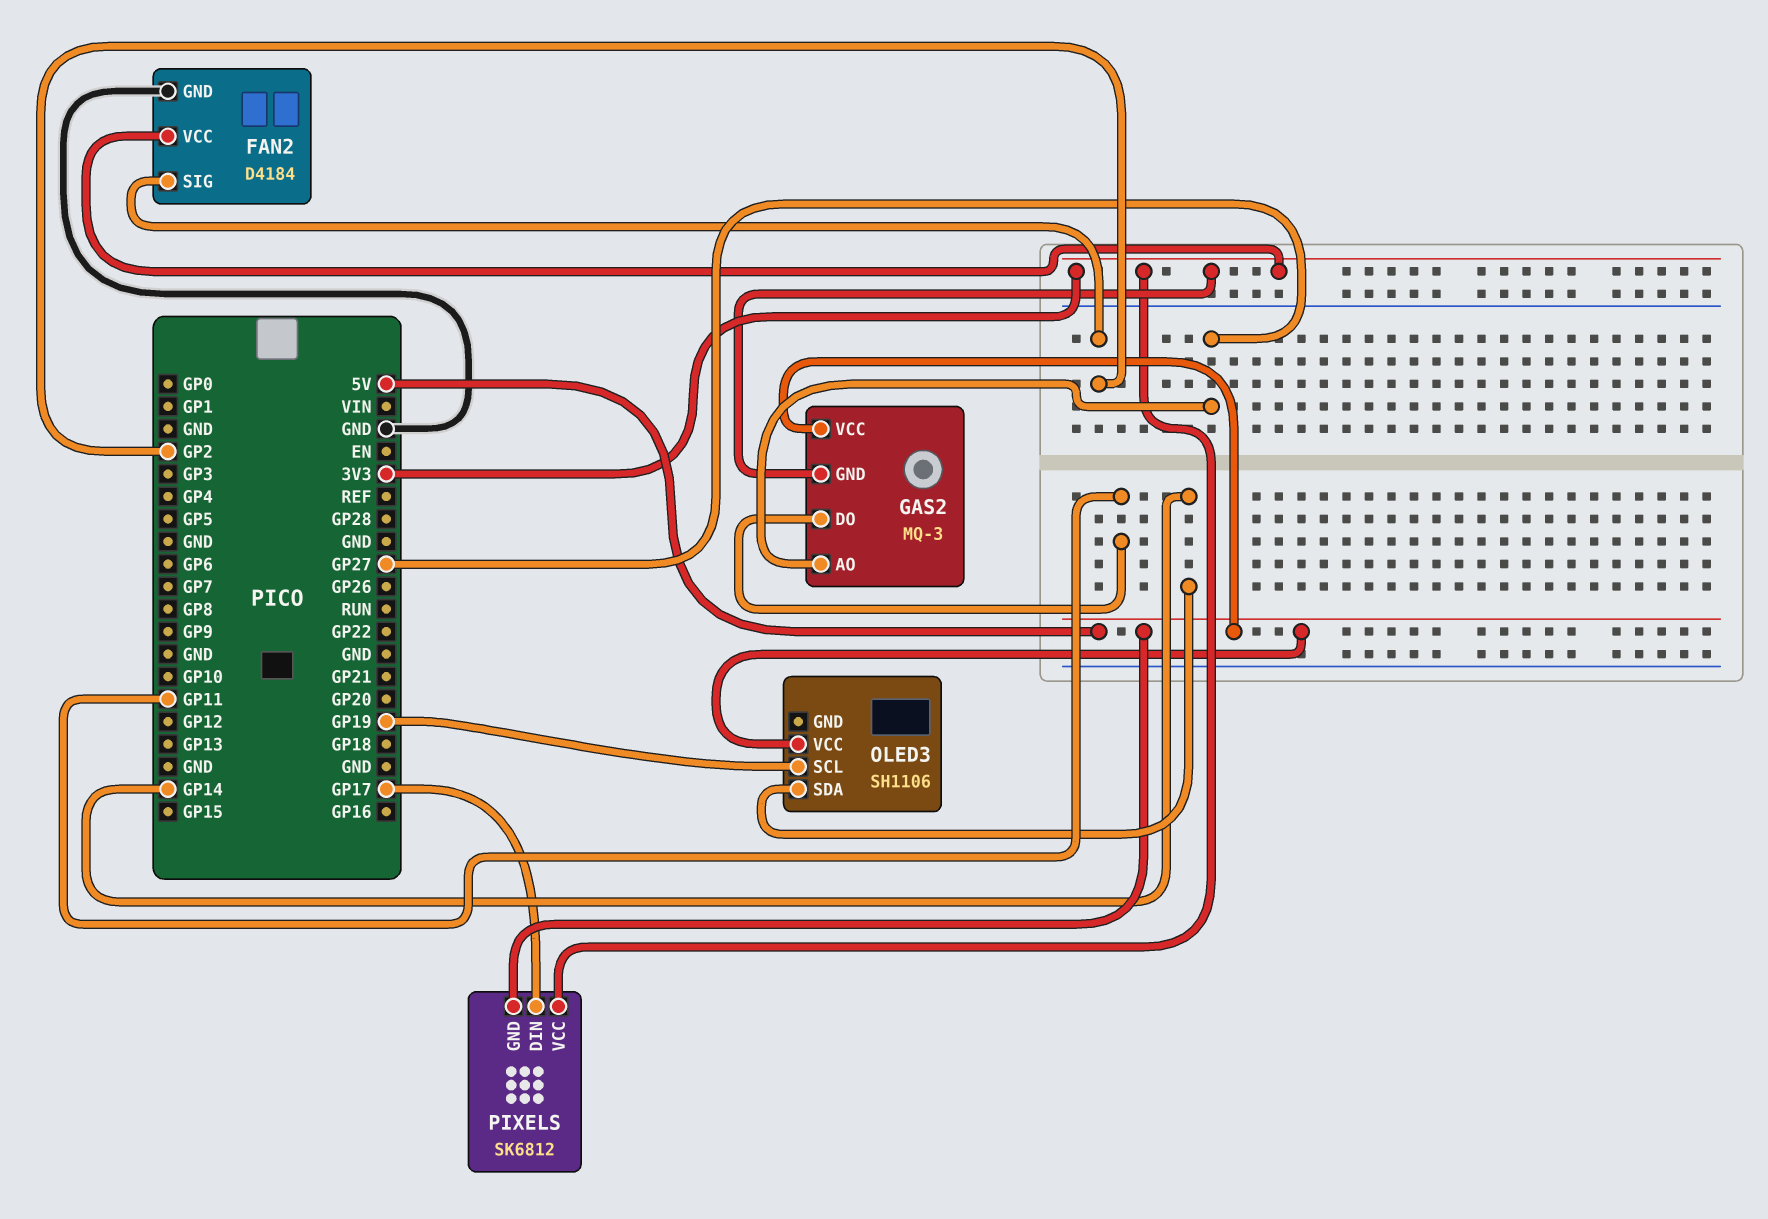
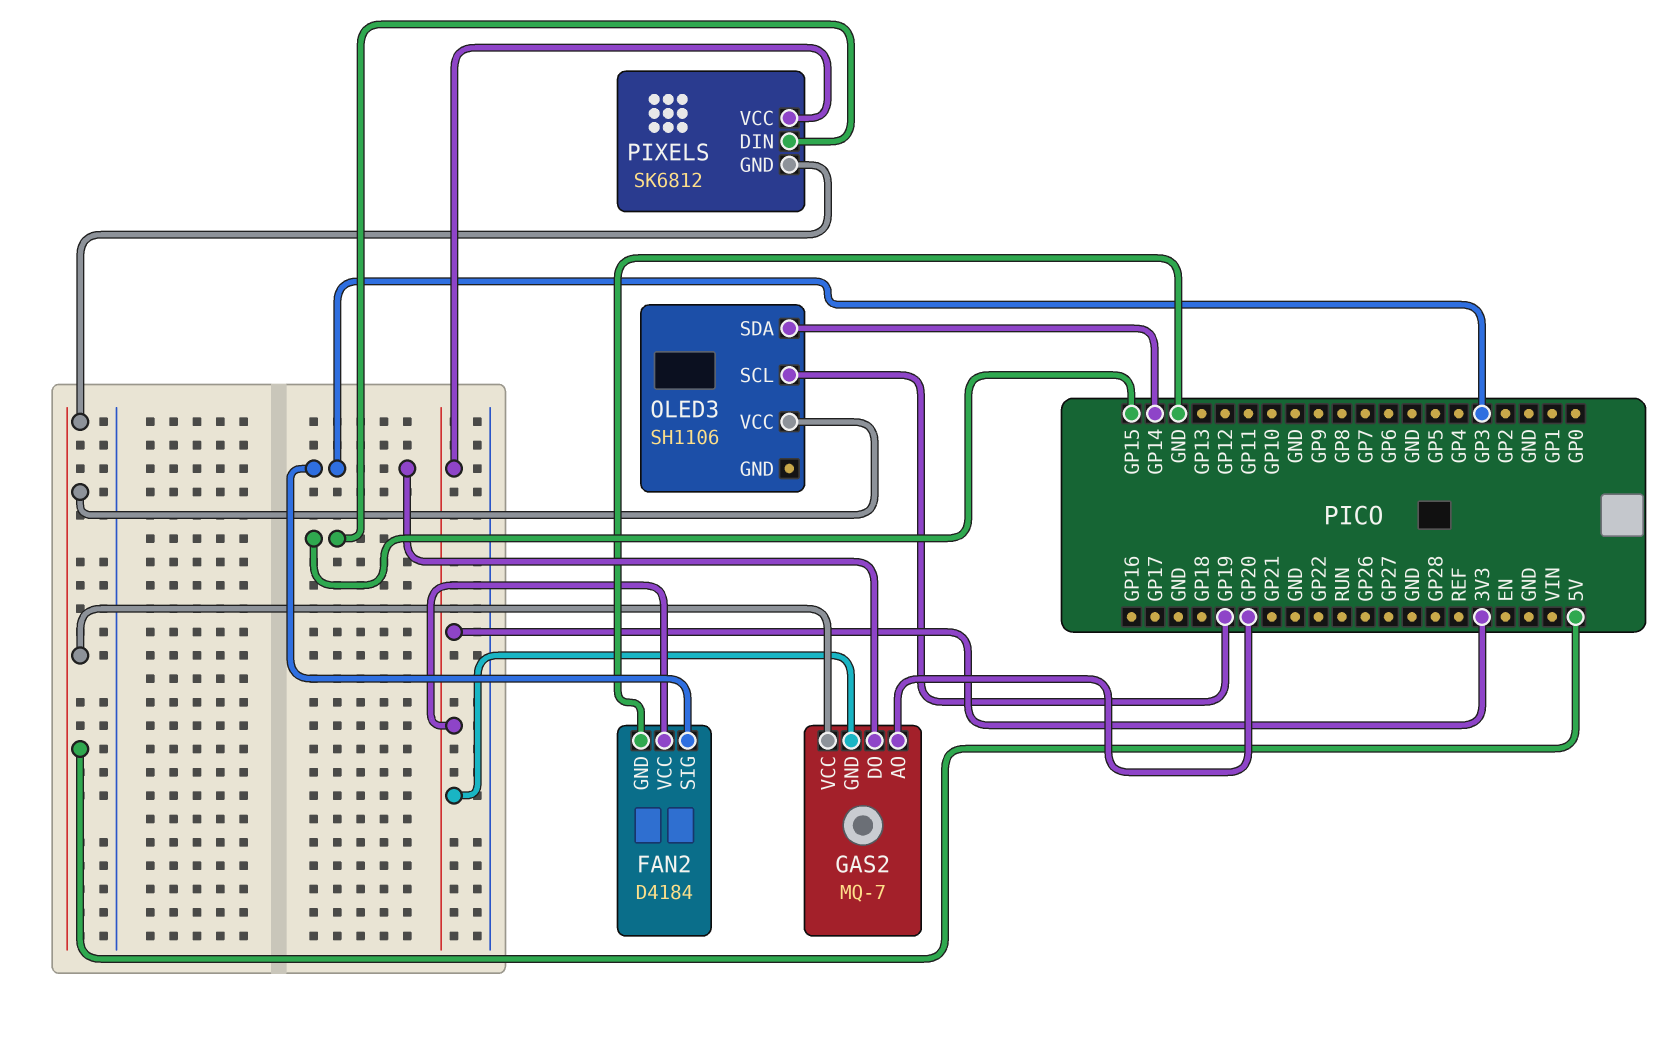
FAN2 pin SIG: GP2 -> GP3
GAS2: MQ-3 -> MQ-7
GAS2 pin AO: GP27 -> GP20
GAS2 pin DO: GP11 -> GP3
PIXELS pin DIN: GP17 -> GP15

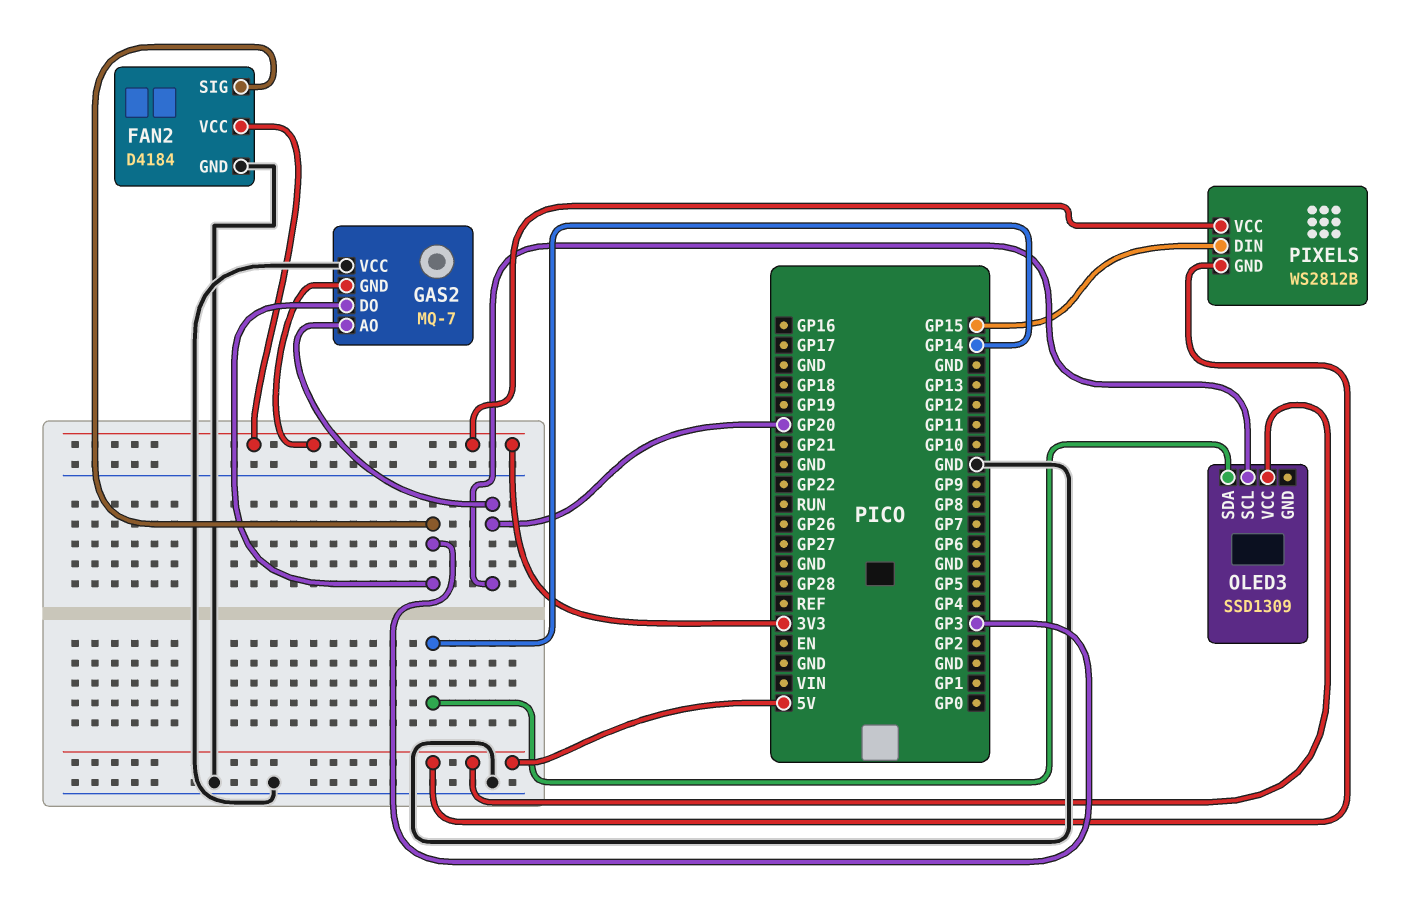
GAS2 pin VCC: 5V -> GND
OLED3: SH1106 -> SSD1309
OLED3 pin SCL: GP19 -> GP20
PIXELS: SK6812 -> WS2812B

